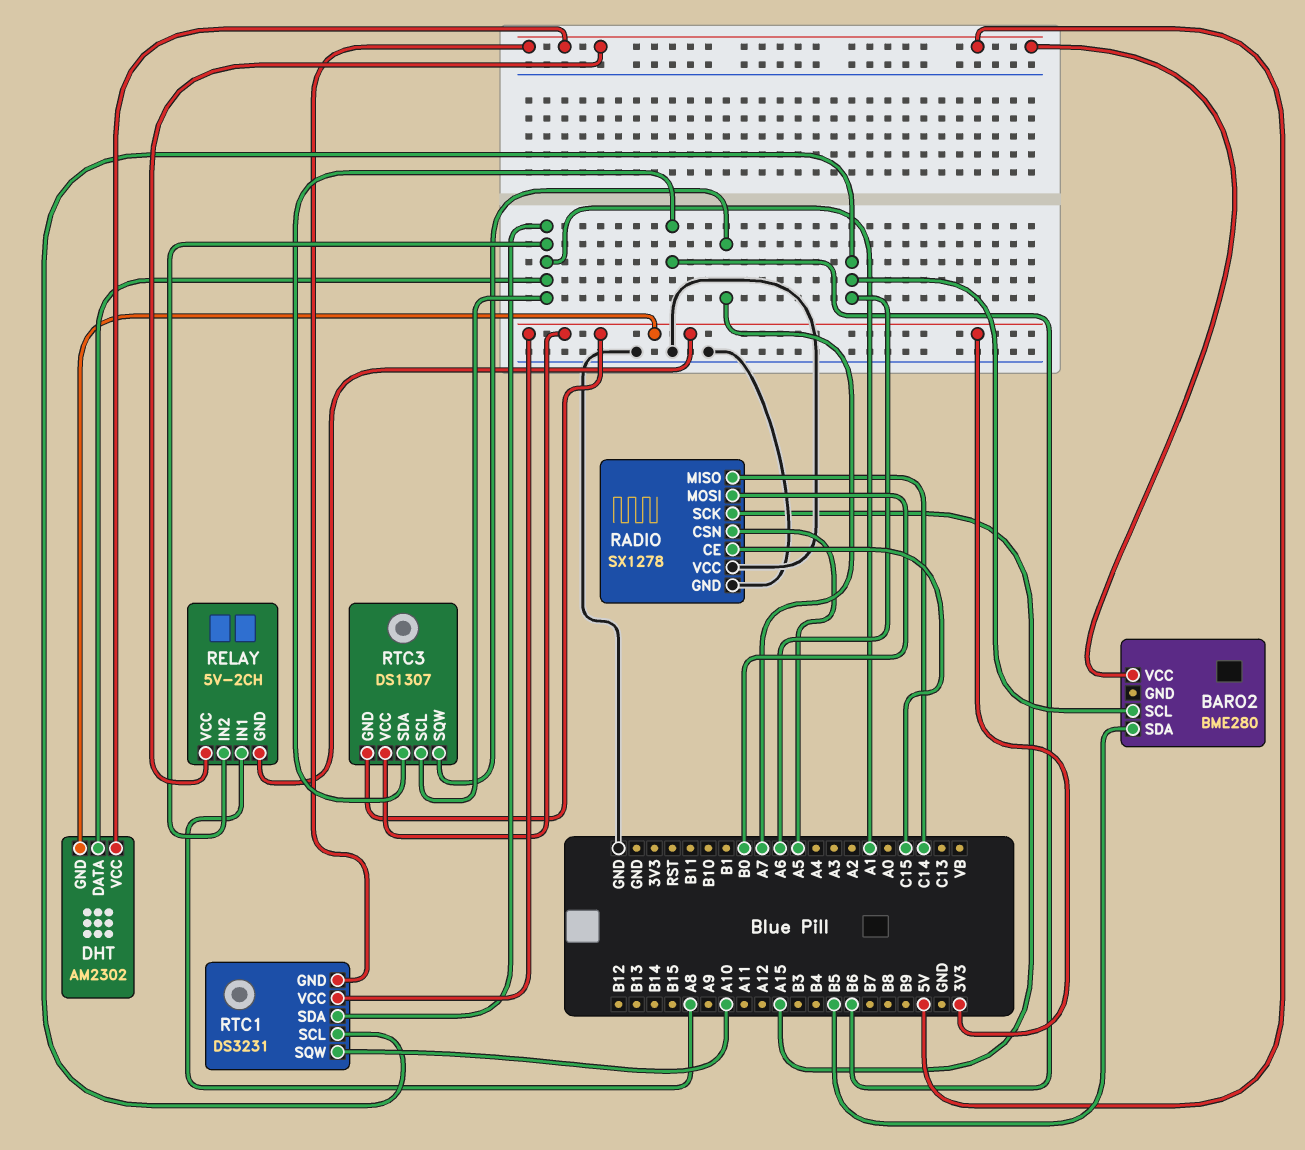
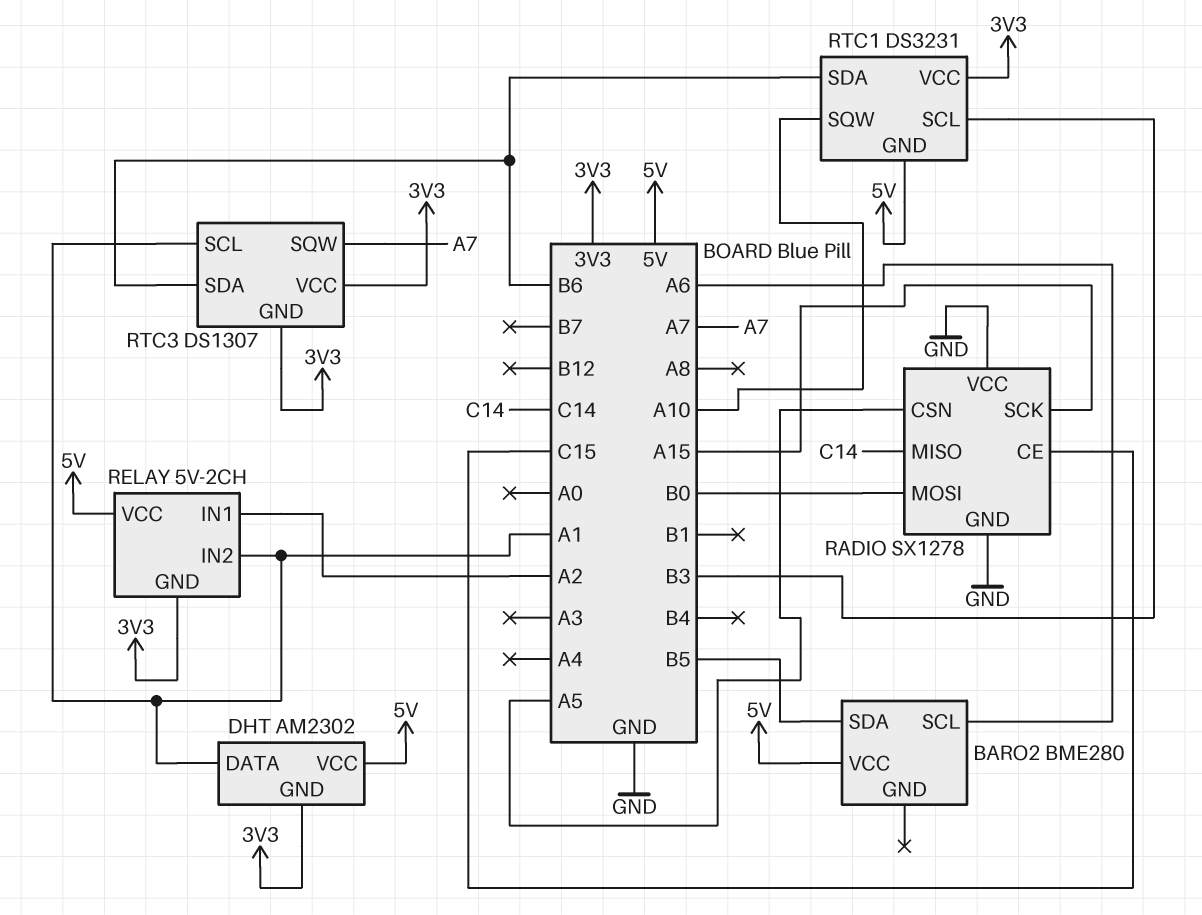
RELAY pin IN1: A8 -> A2
RTC1 pin SCL: A6 -> B3
RTC1 pin SDA: A1 -> B6

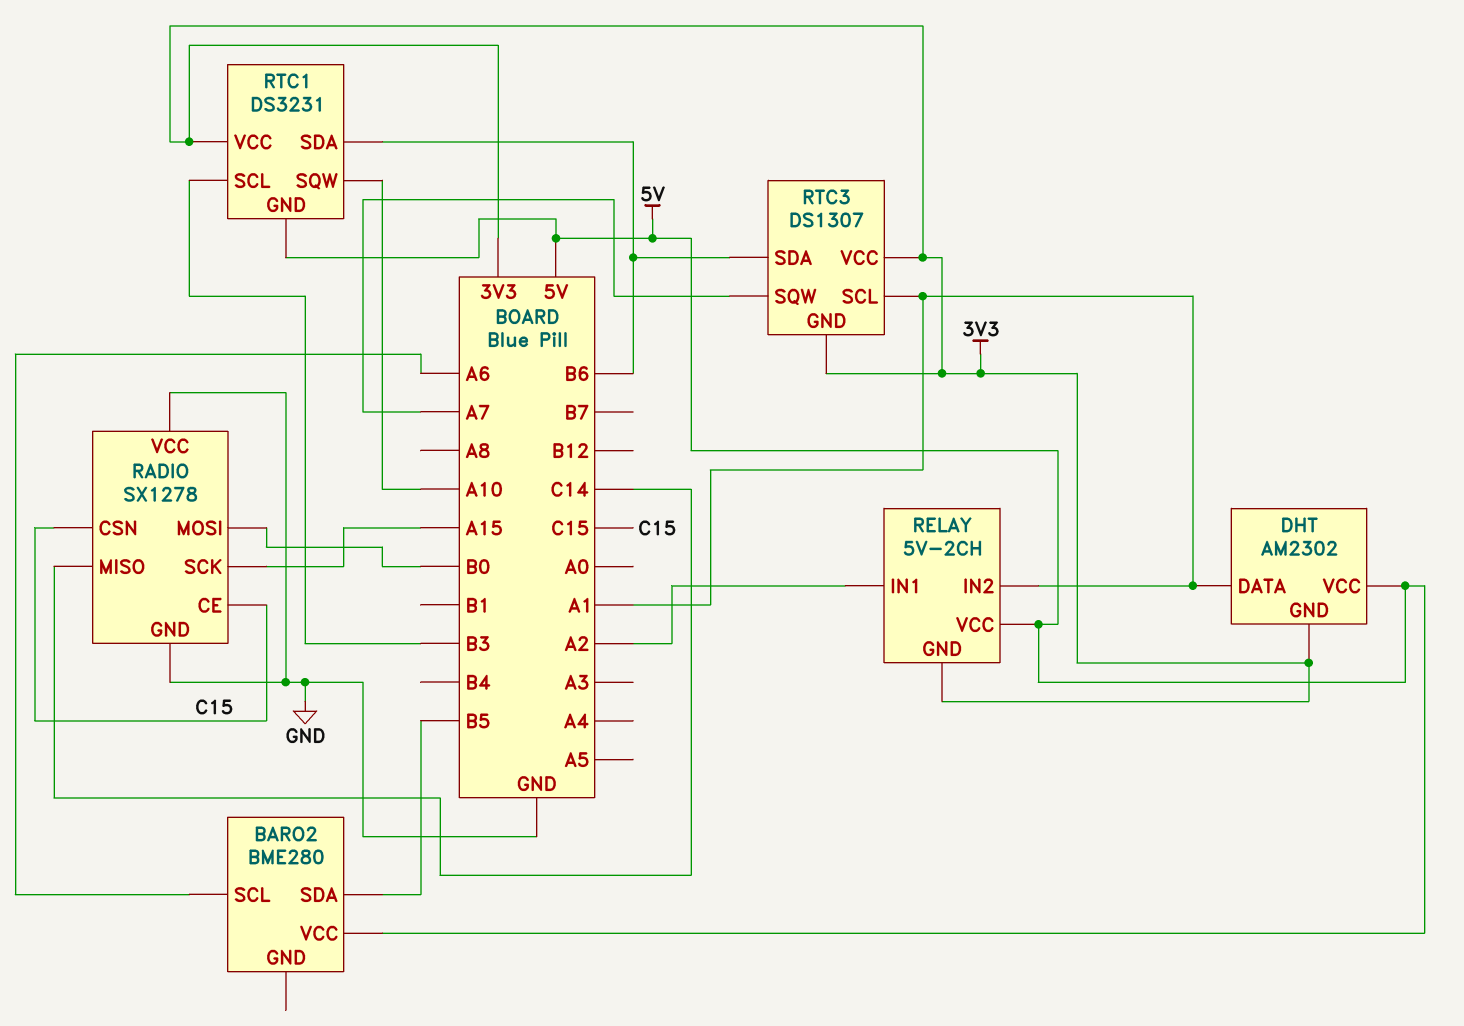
RADIO pin CSN: A5 -> C15

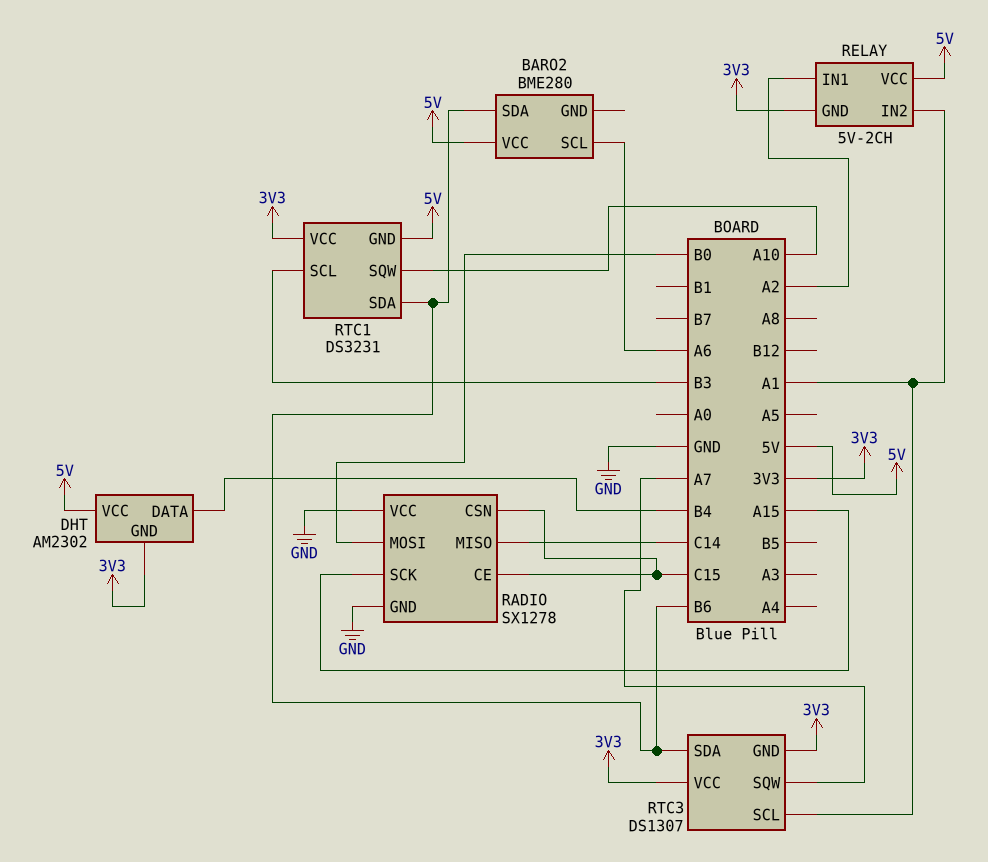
BARO2 pin SDA: B5 -> B6
DHT pin DATA: A1 -> B4

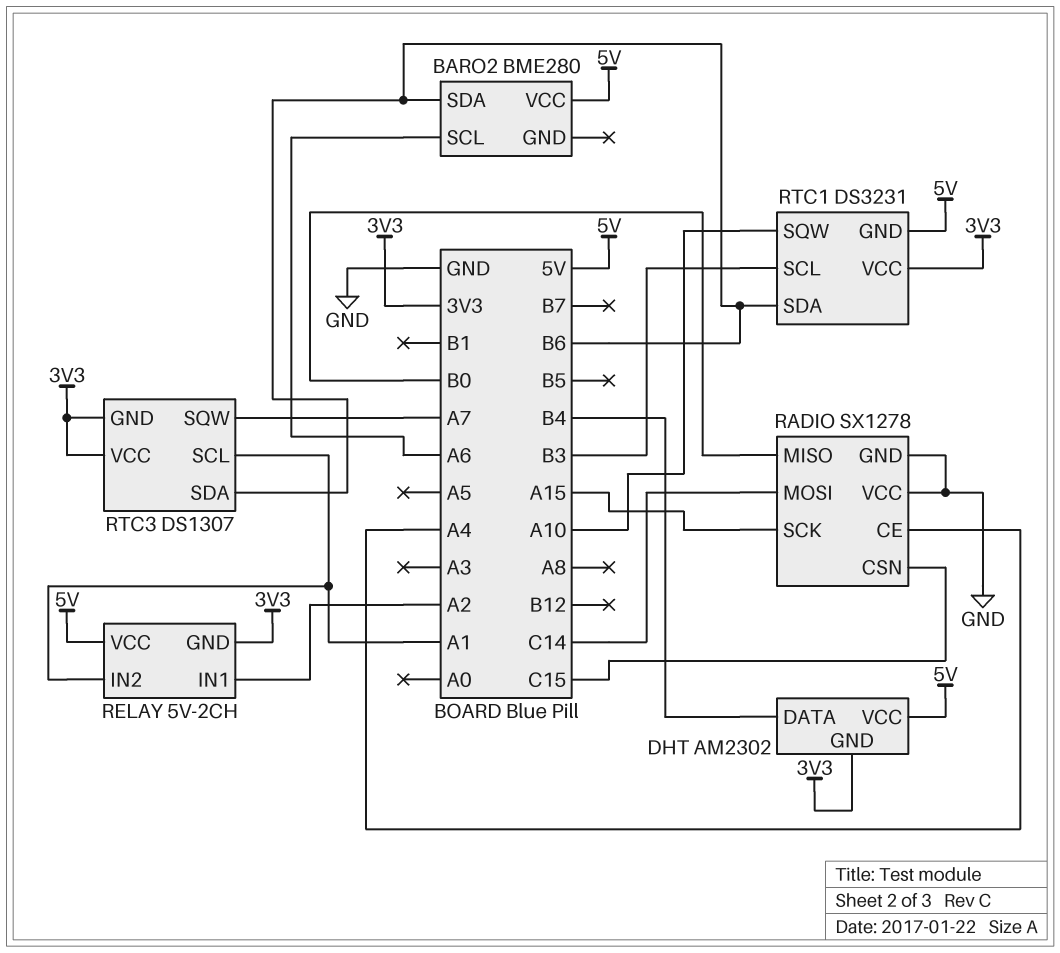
RADIO pin CE: C15 -> A4
RADIO pin MISO: C14 -> B0
RADIO pin MOSI: B0 -> C14

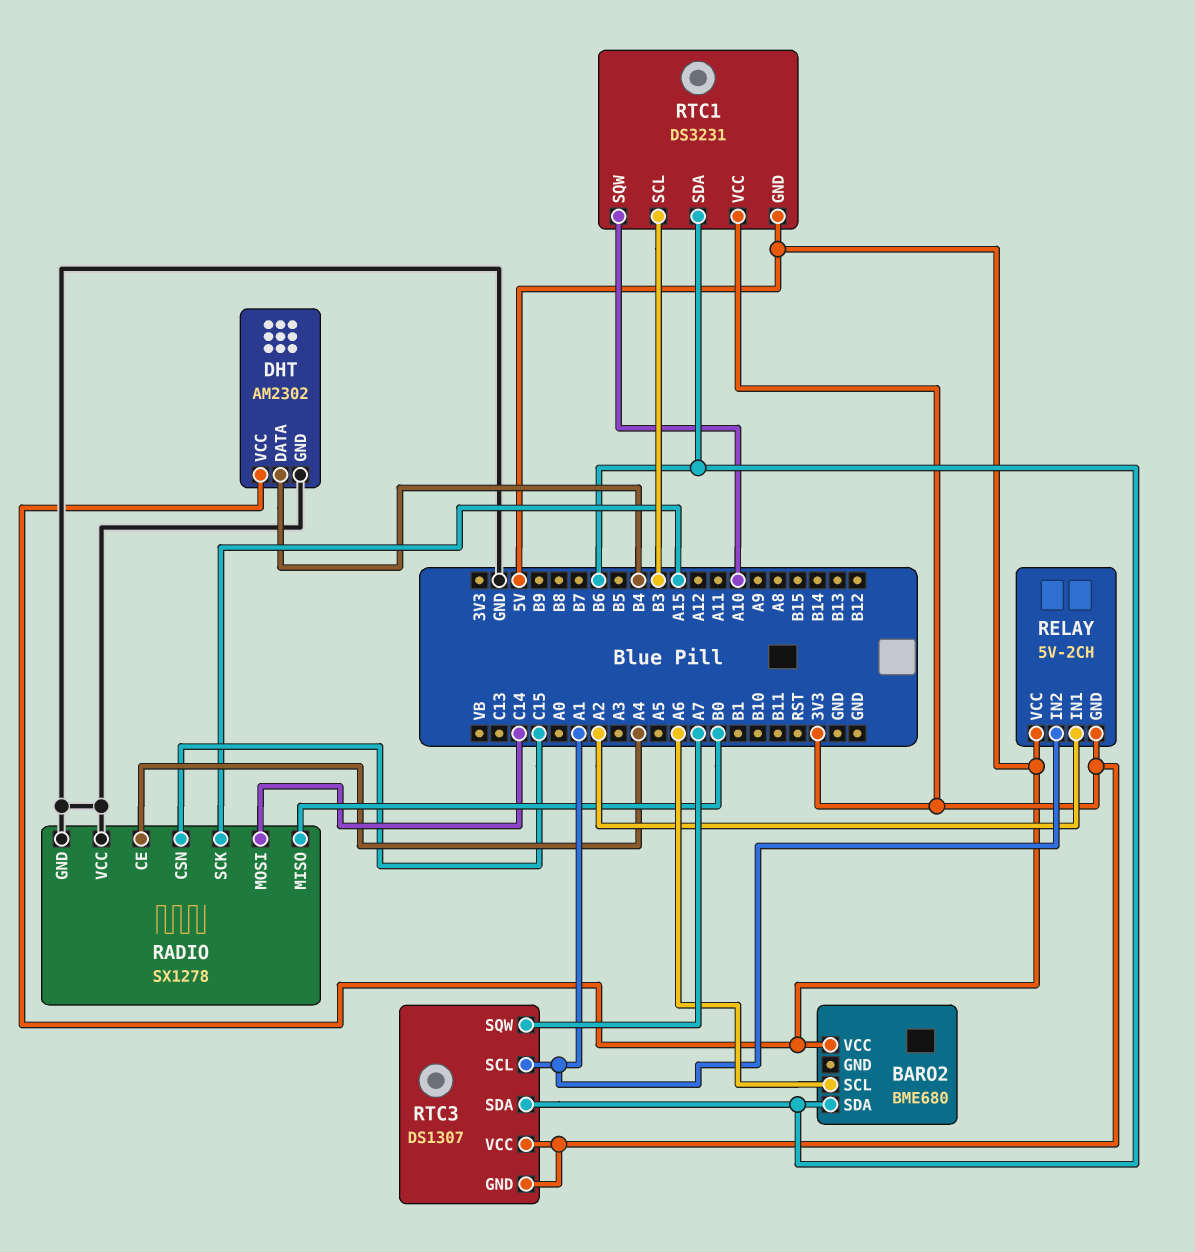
BARO2: BME280 -> BME680
DHT pin GND: 3V3 -> GND

